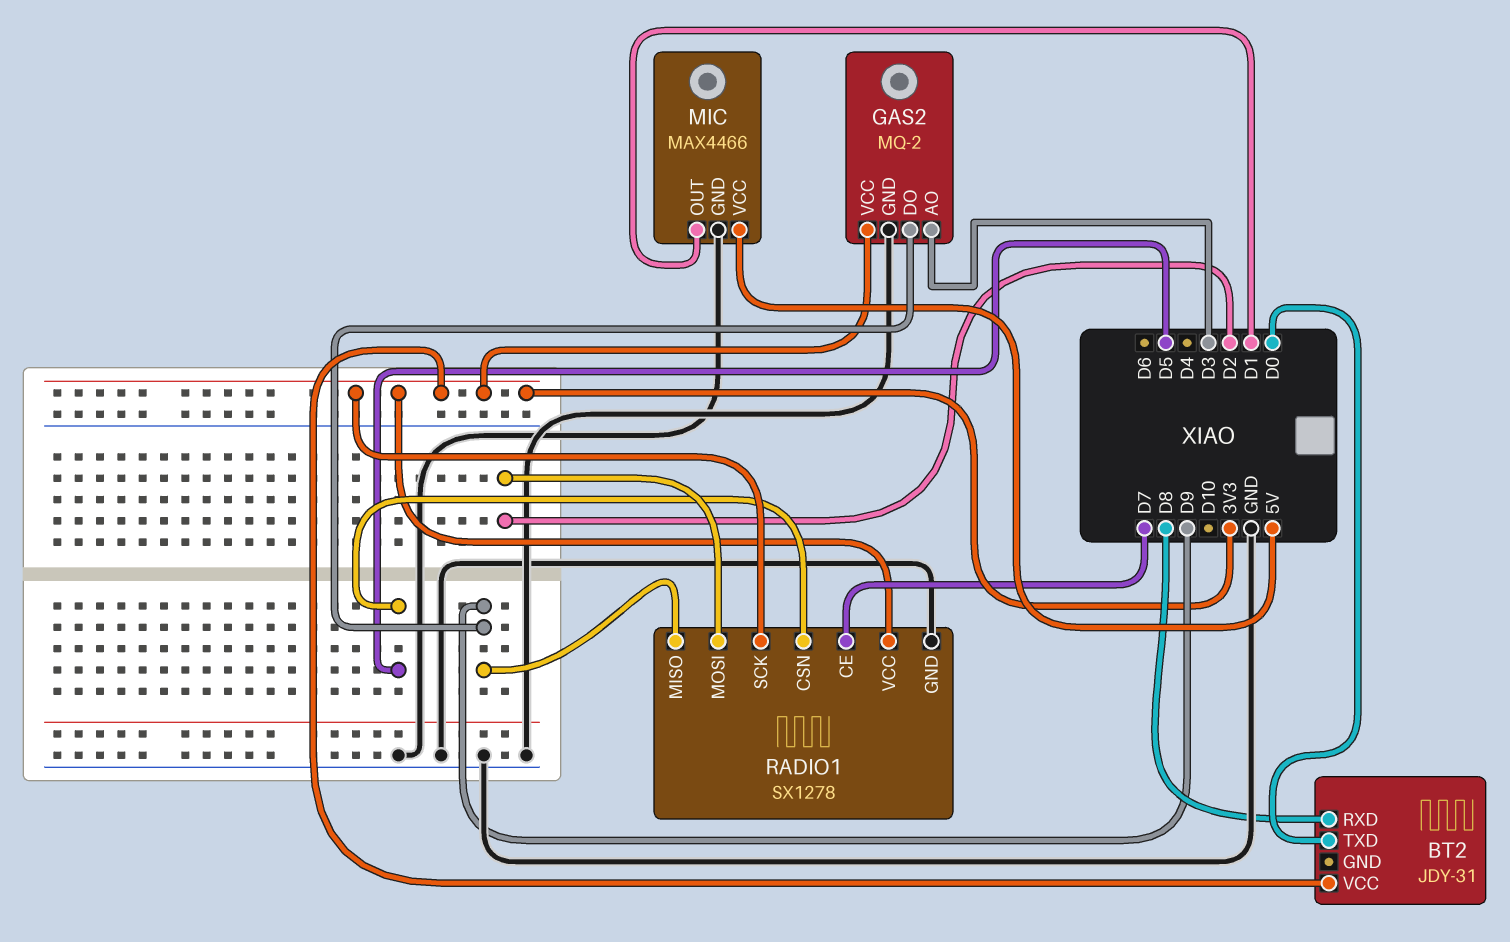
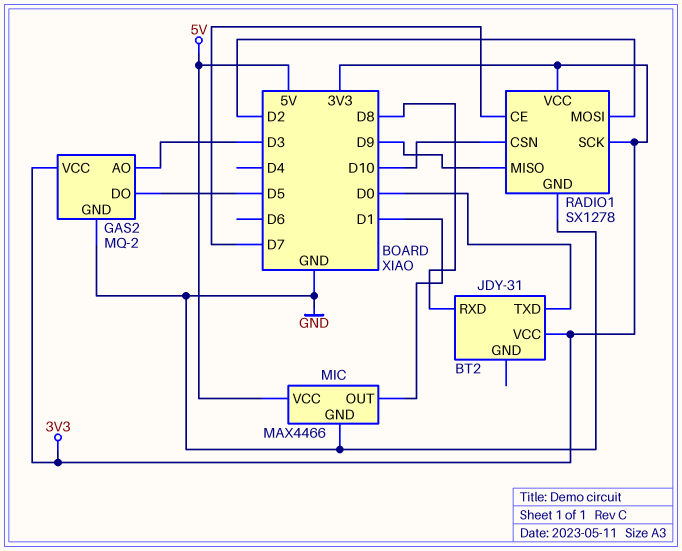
GAS2 pin DO: D9 -> D5
RADIO1 pin CSN: D5 -> D10

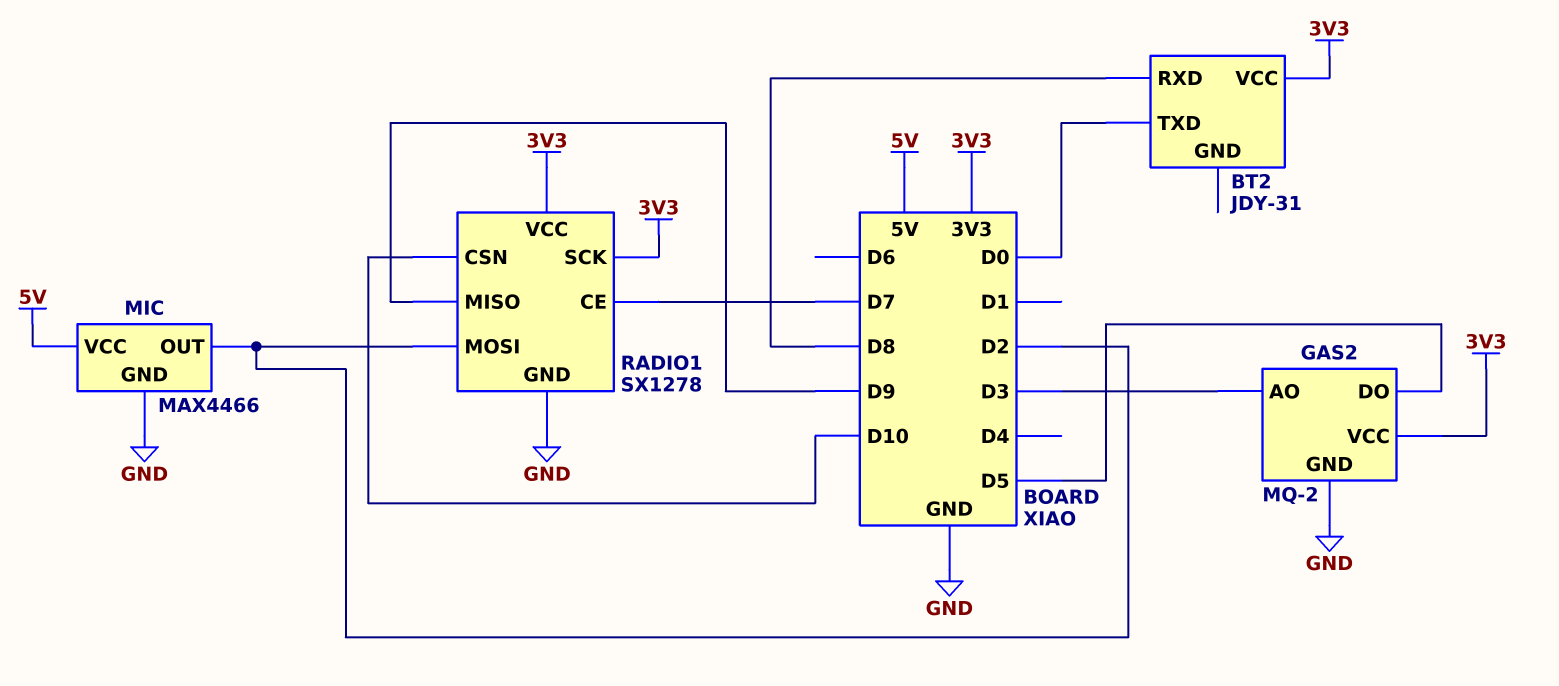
MIC pin OUT: D1 -> D2

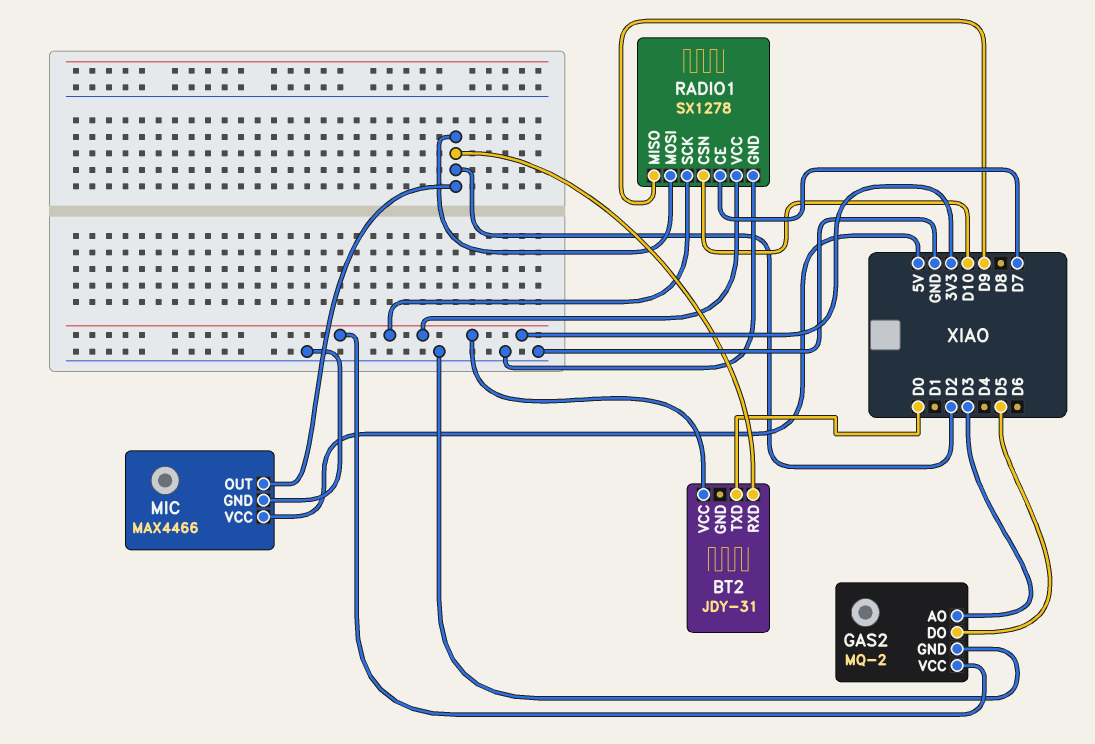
BT2 pin RXD: D8 -> D2

